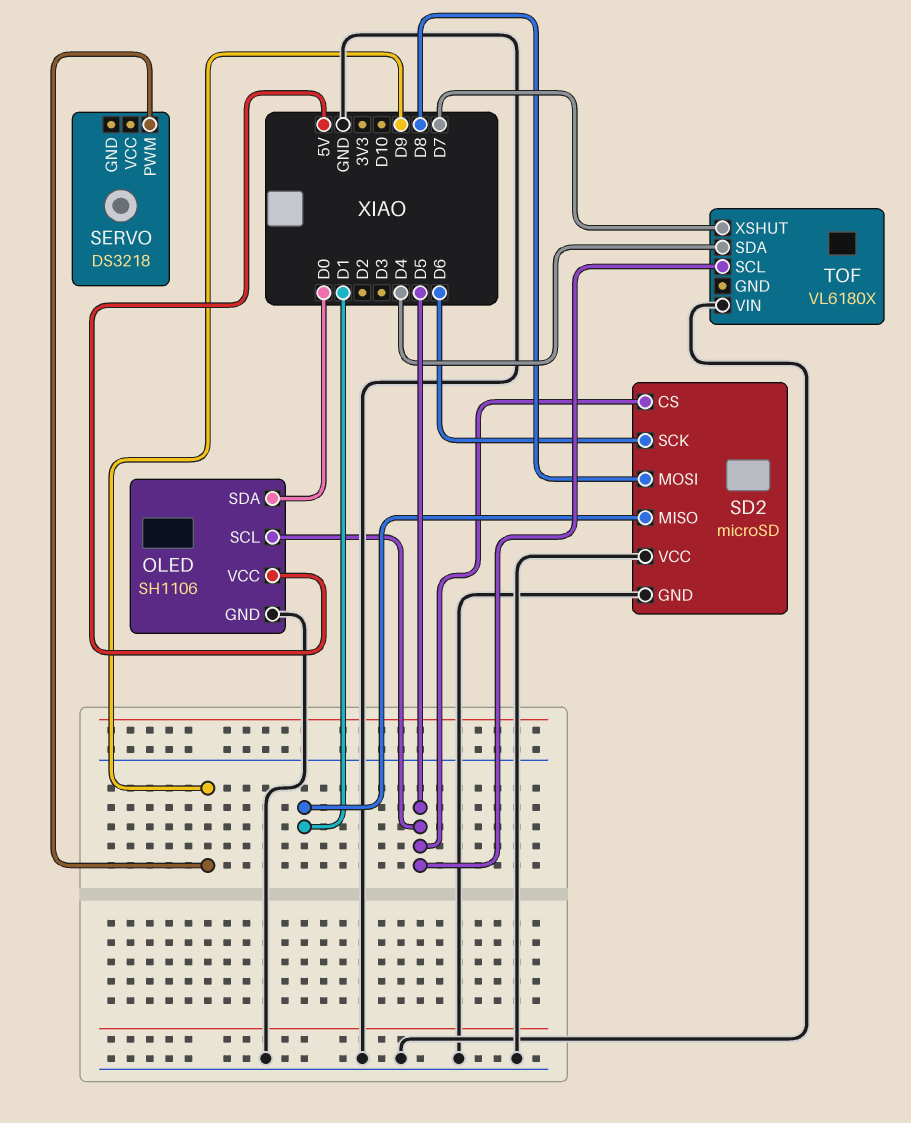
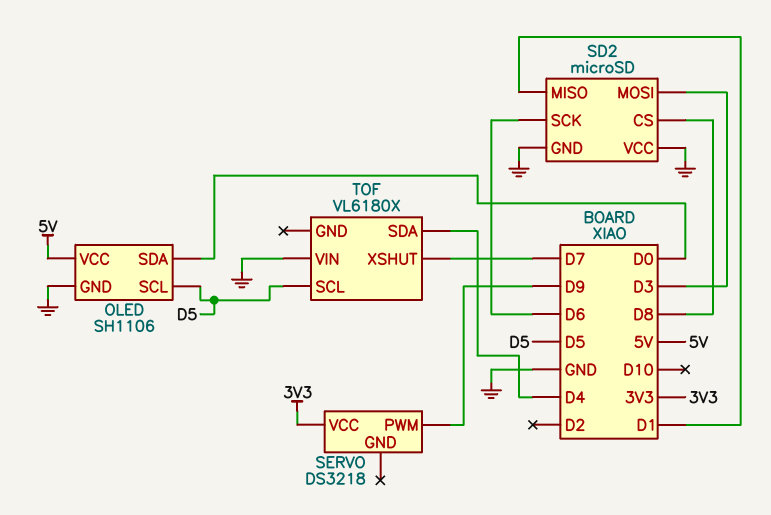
SD2 pin CS: D5 -> D8
SD2 pin MOSI: D8 -> D3
SERVO pin VCC: none -> 3V3

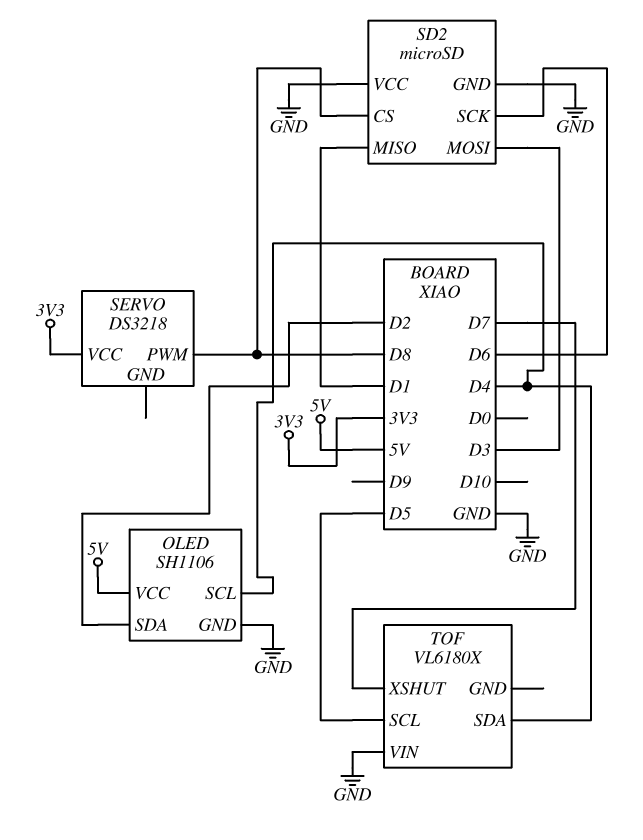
OLED pin SCL: D5 -> D4
OLED pin SDA: D0 -> D2
SERVO pin PWM: D9 -> D8

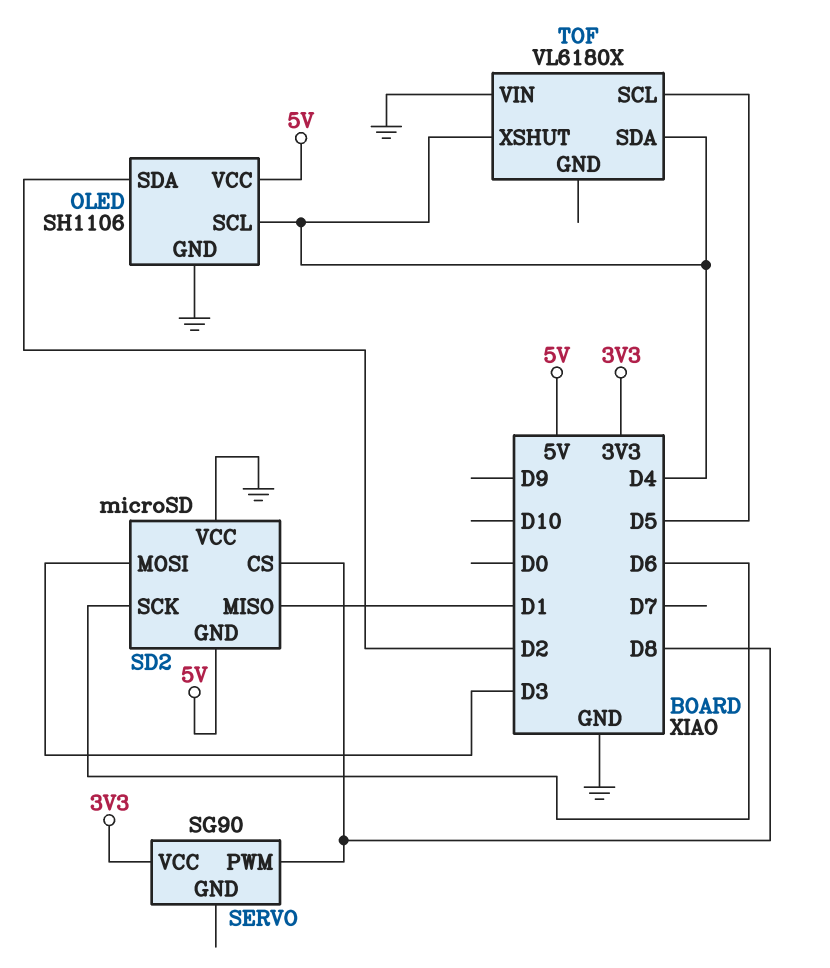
SD2 pin GND: GND -> 5V
SERVO: DS3218 -> SG90
TOF pin XSHUT: D7 -> D4

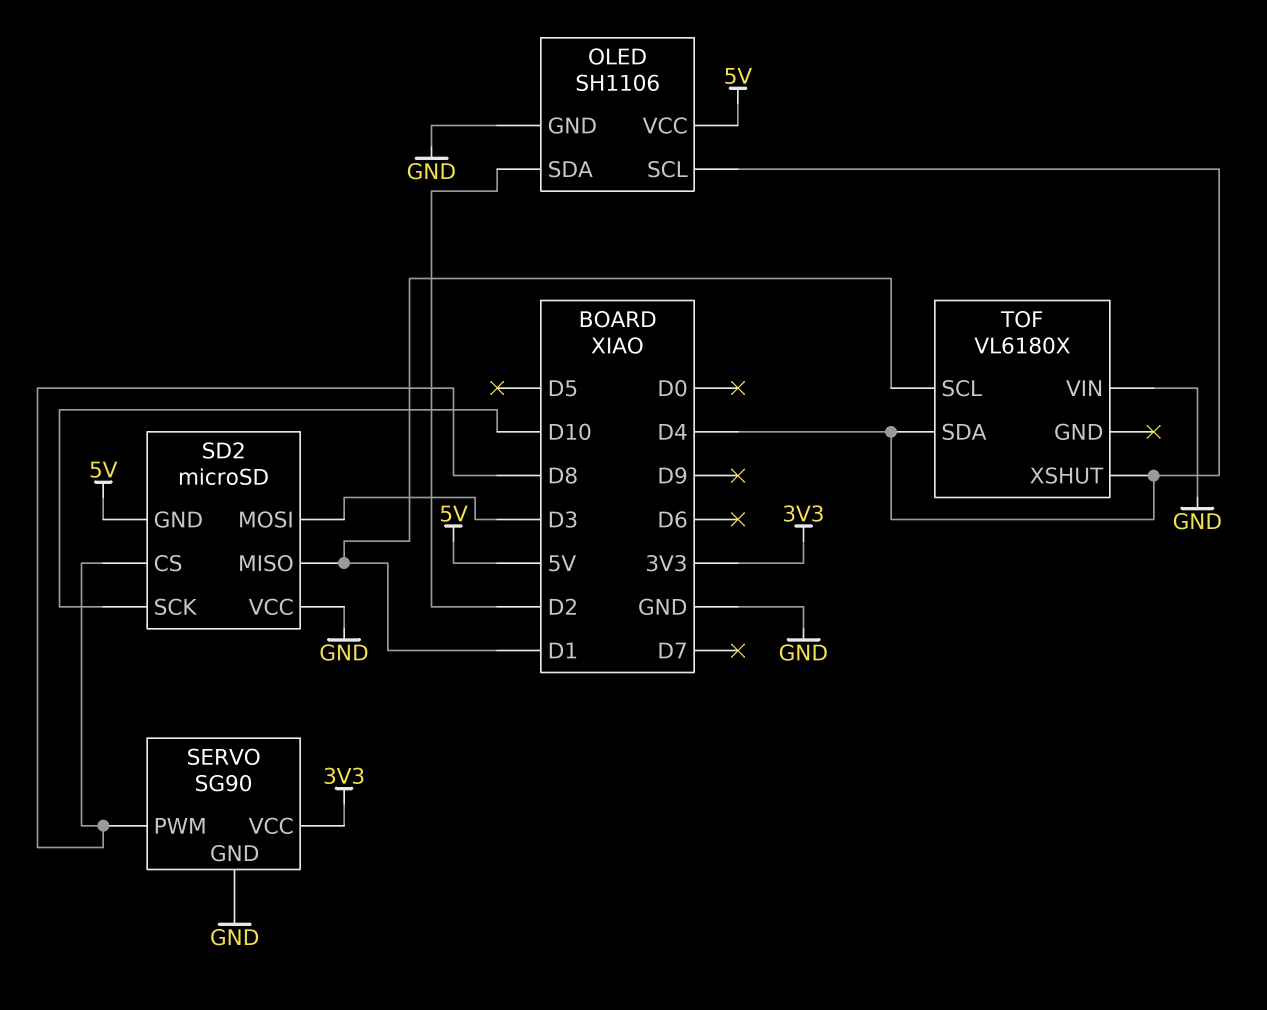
SD2 pin SCK: D6 -> D10
SERVO pin GND: none -> GND
TOF pin SCL: D5 -> D1

